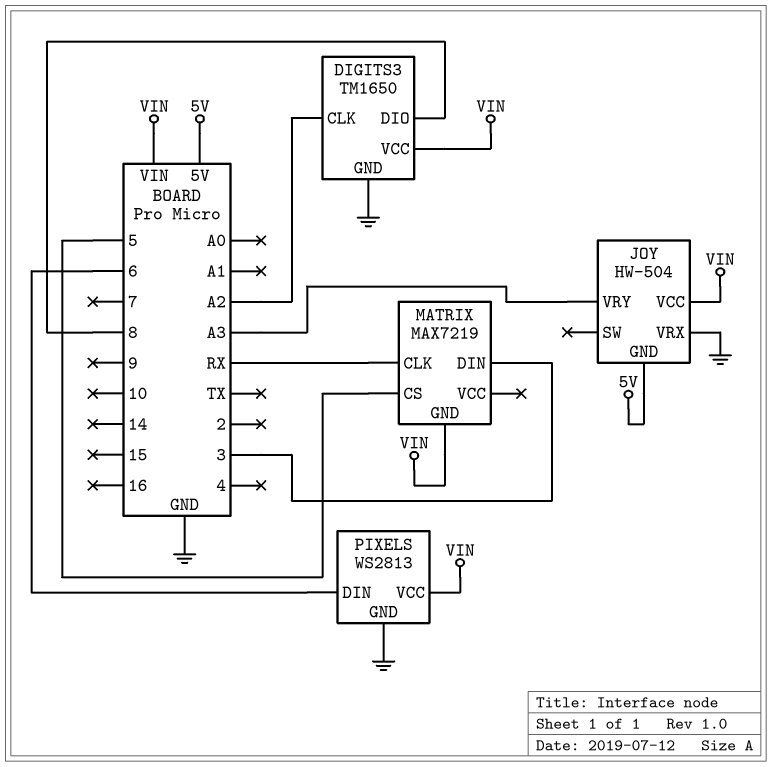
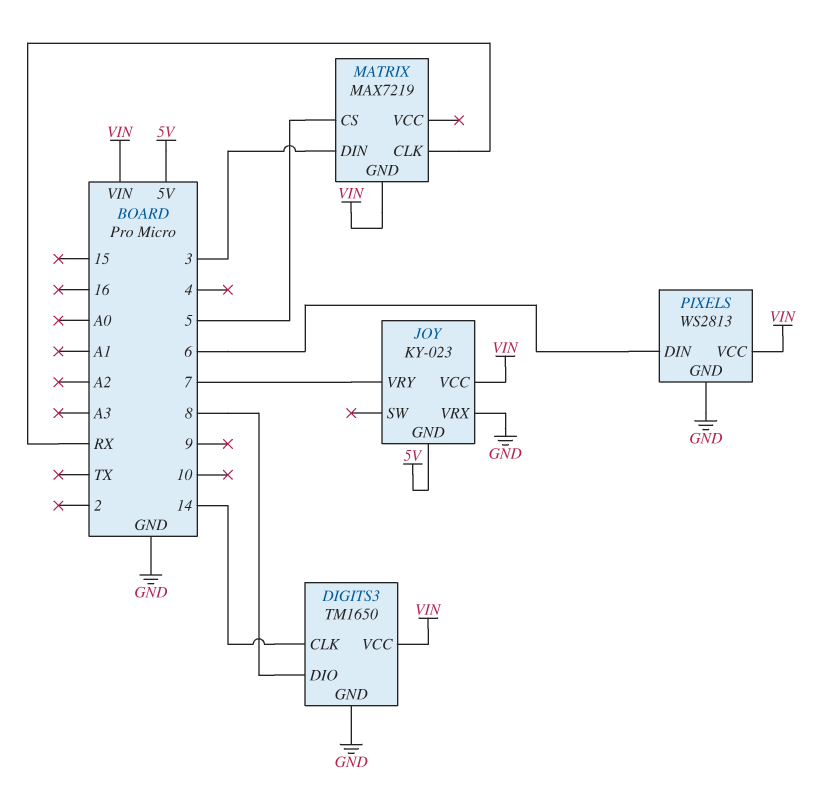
DIGITS3 pin CLK: A2 -> 14
JOY: HW-504 -> KY-023
JOY pin VRY: A3 -> 7

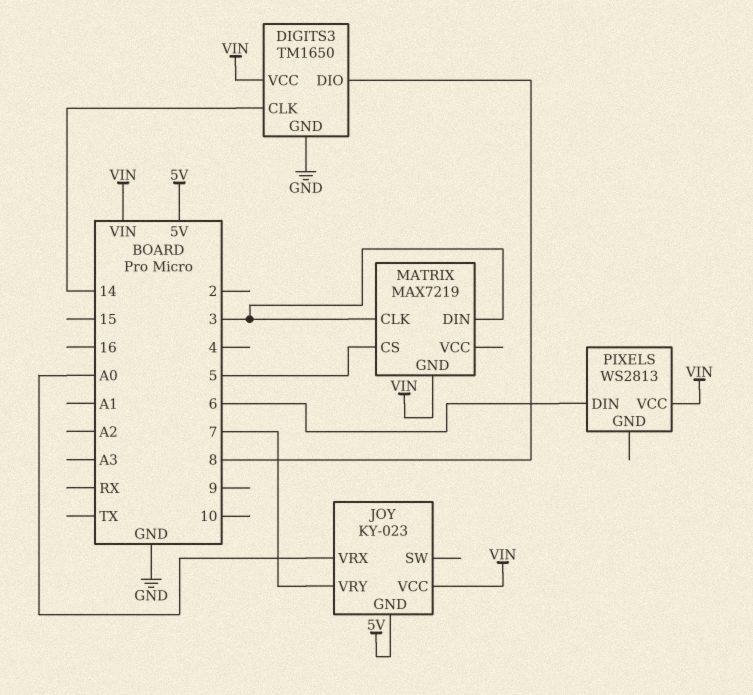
JOY pin VRX: GND -> A0
MATRIX pin CLK: RX -> 3
PIXELS pin GND: GND -> none

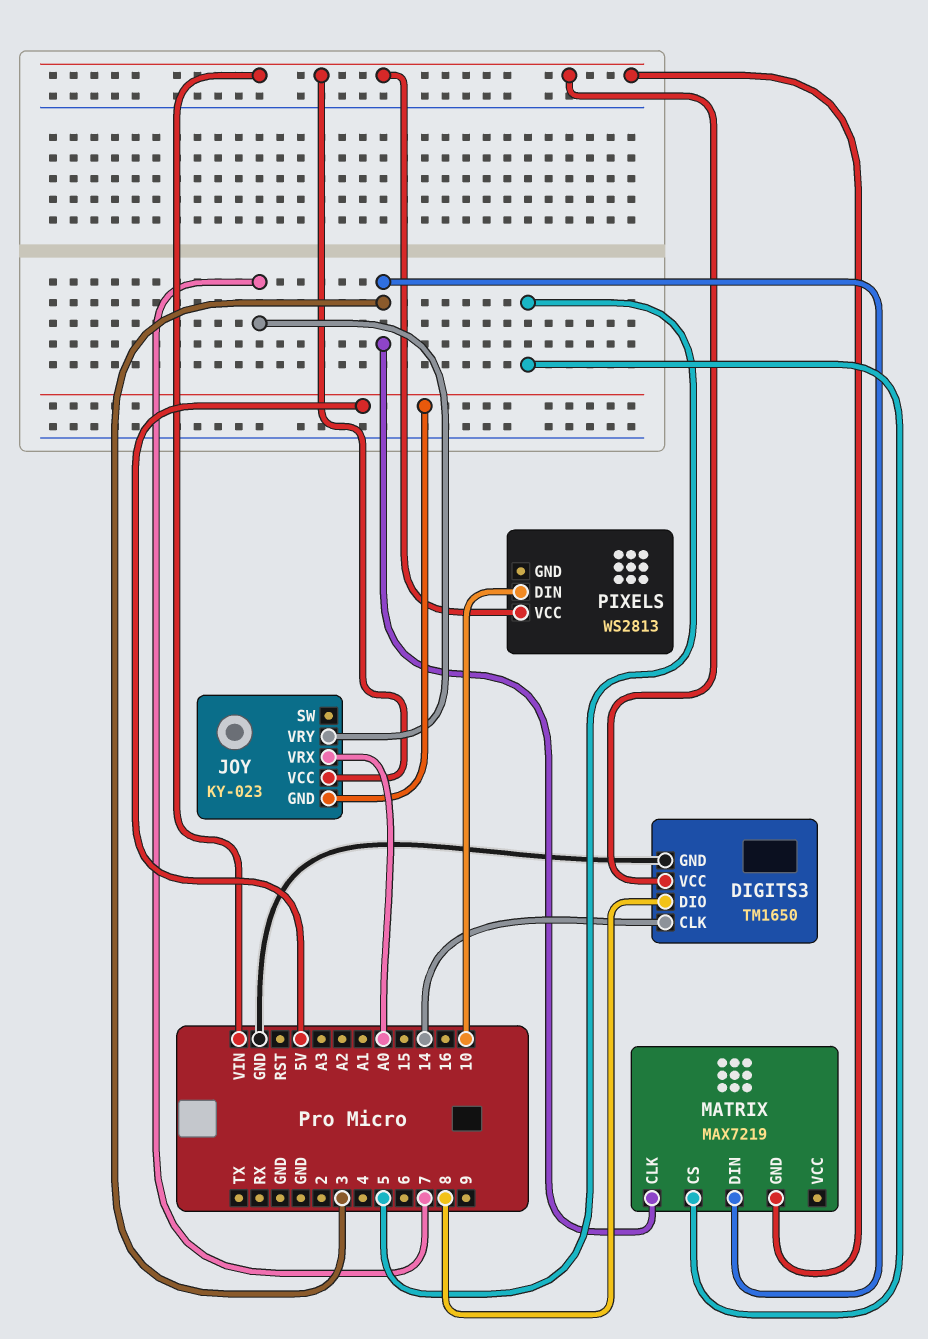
PIXELS pin DIN: 6 -> 10

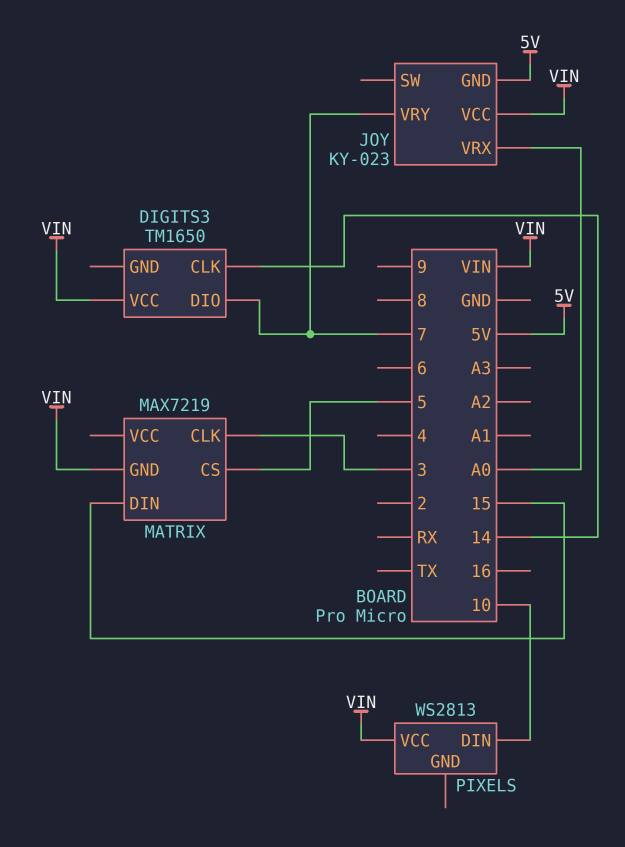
DIGITS3 pin DIO: 8 -> 7
DIGITS3 pin GND: GND -> none
MATRIX pin DIN: 3 -> 15

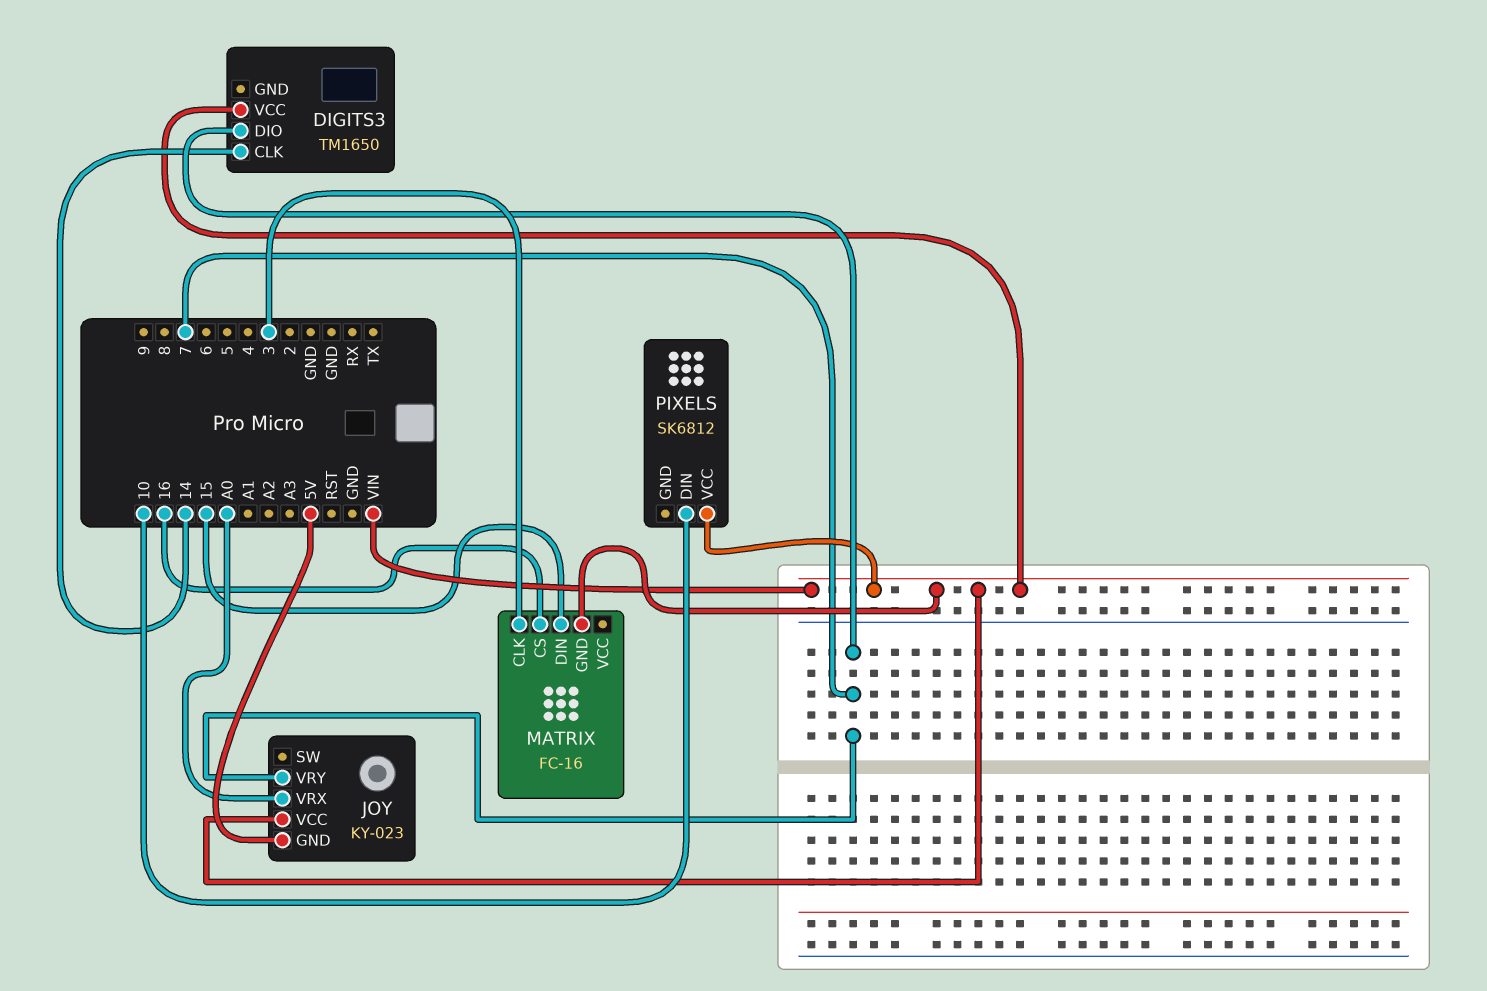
MATRIX: MAX7219 -> FC-16
MATRIX pin CS: 5 -> 16
PIXELS: WS2813 -> SK6812

